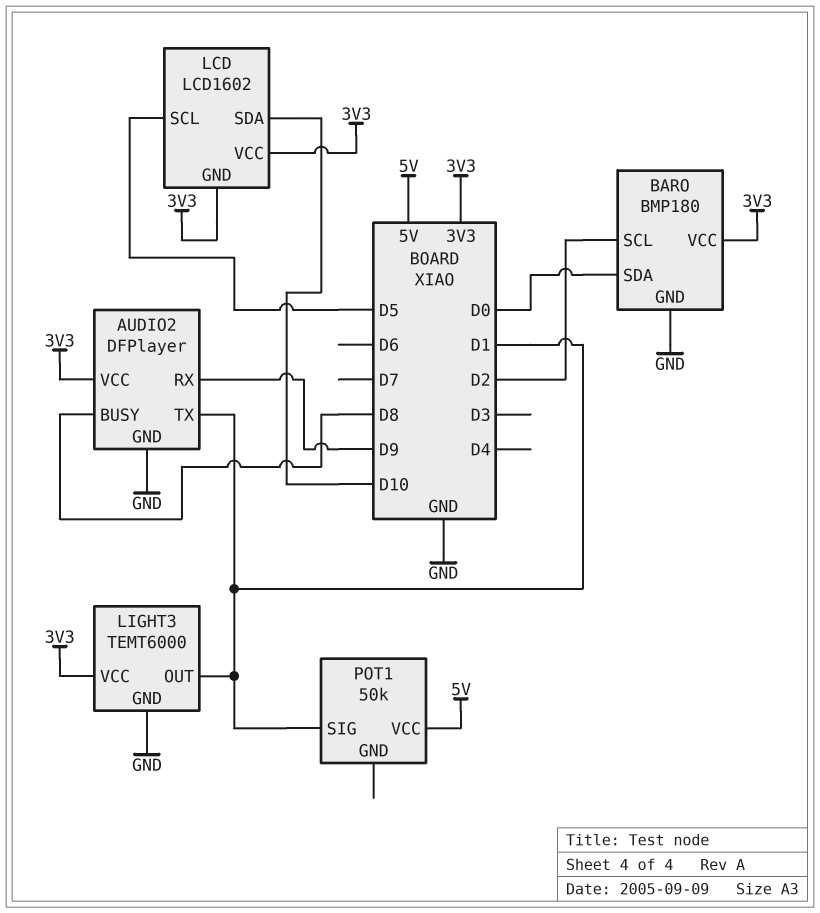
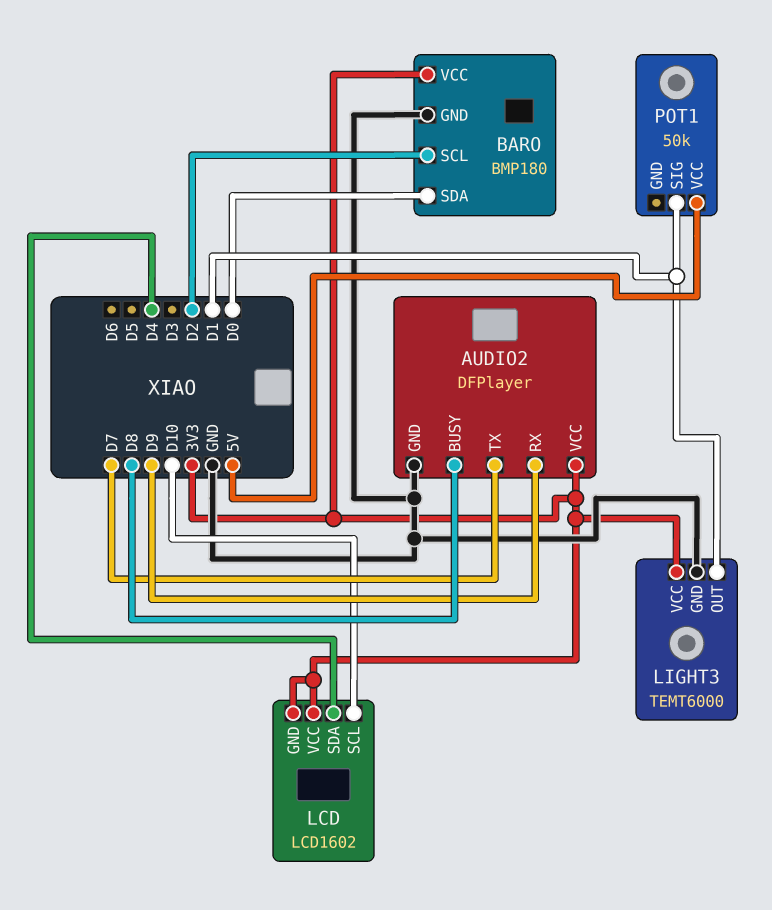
AUDIO2 pin TX: D1 -> D7
LCD pin SCL: D5 -> D10
LCD pin SDA: D10 -> D4

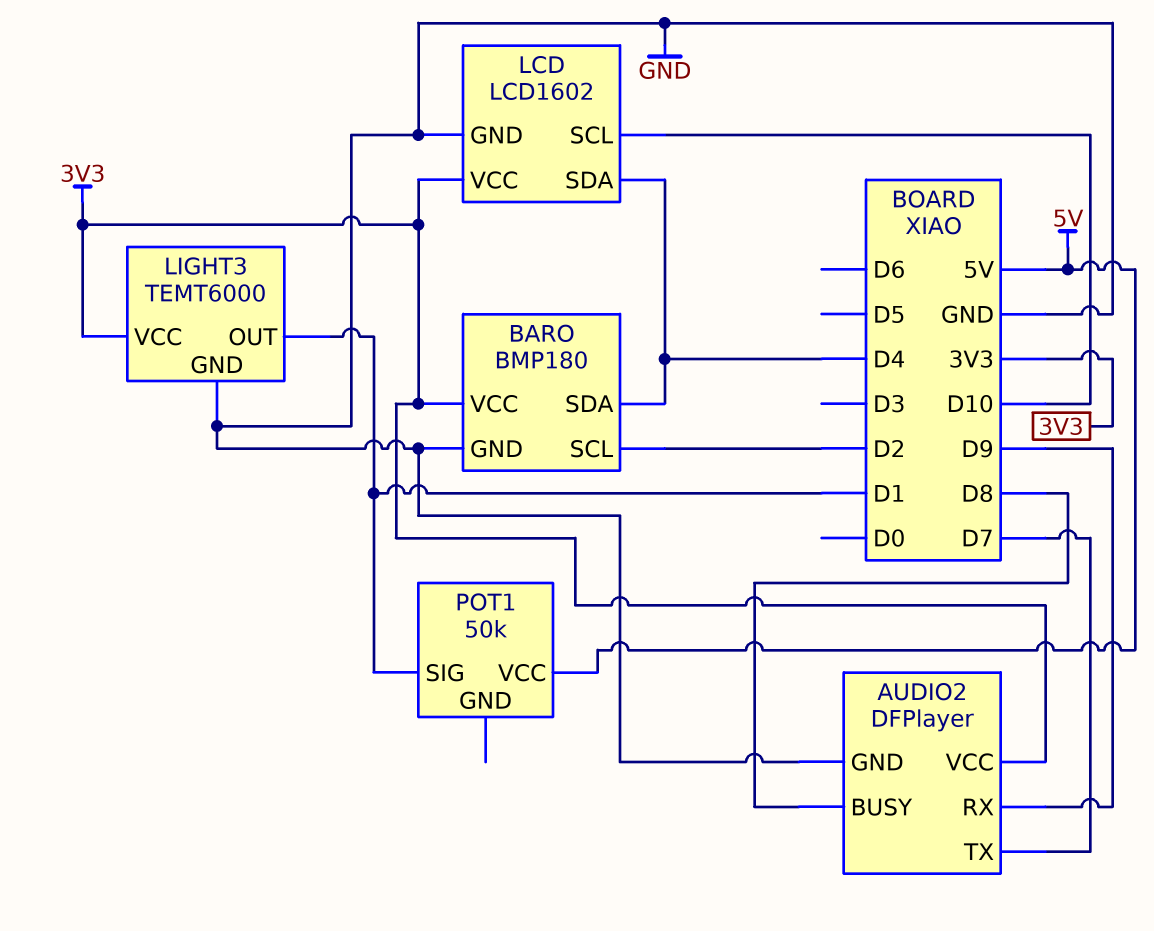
BARO pin SDA: D0 -> D4
LCD pin GND: 3V3 -> GND

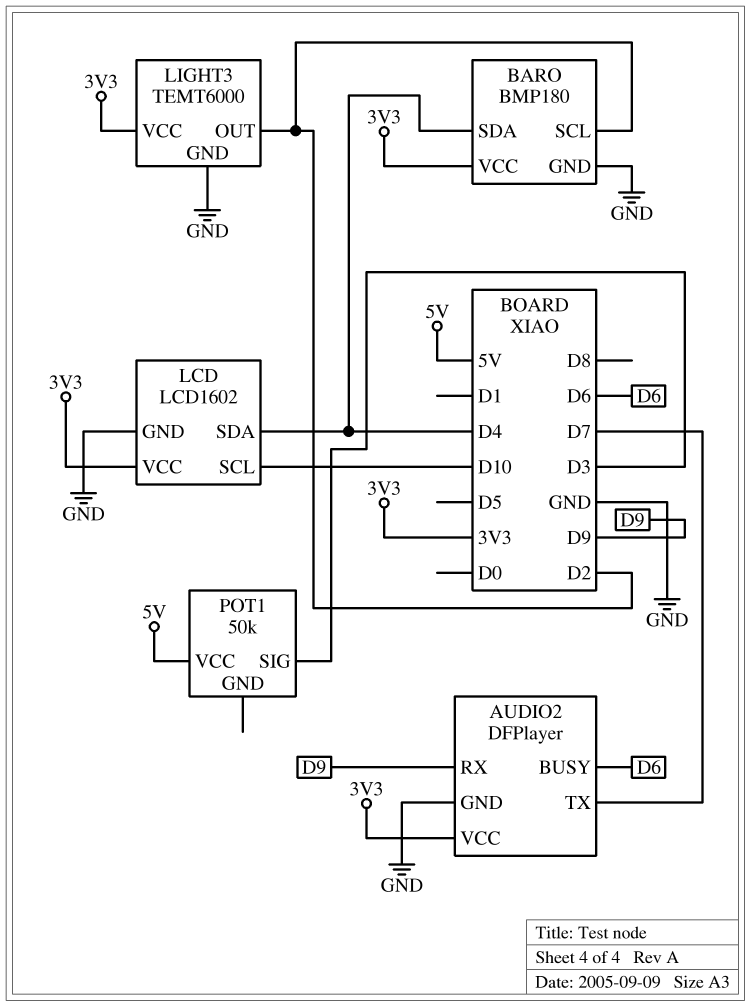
AUDIO2 pin BUSY: D8 -> D6
LIGHT3 pin OUT: D1 -> D2
POT1 pin SIG: D1 -> D3

